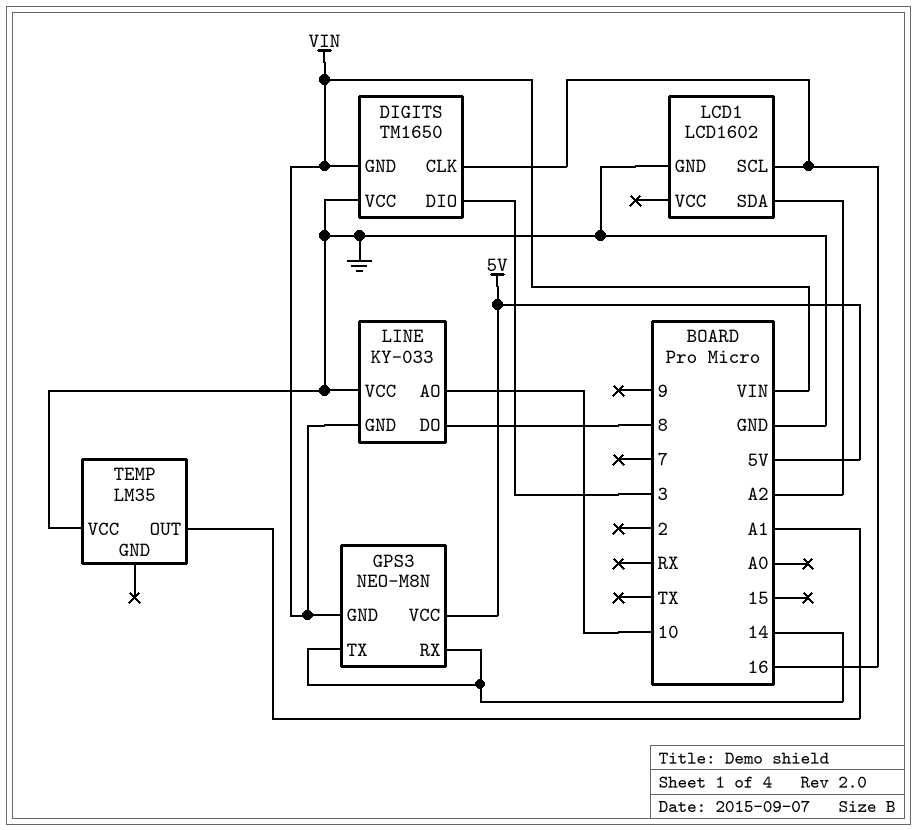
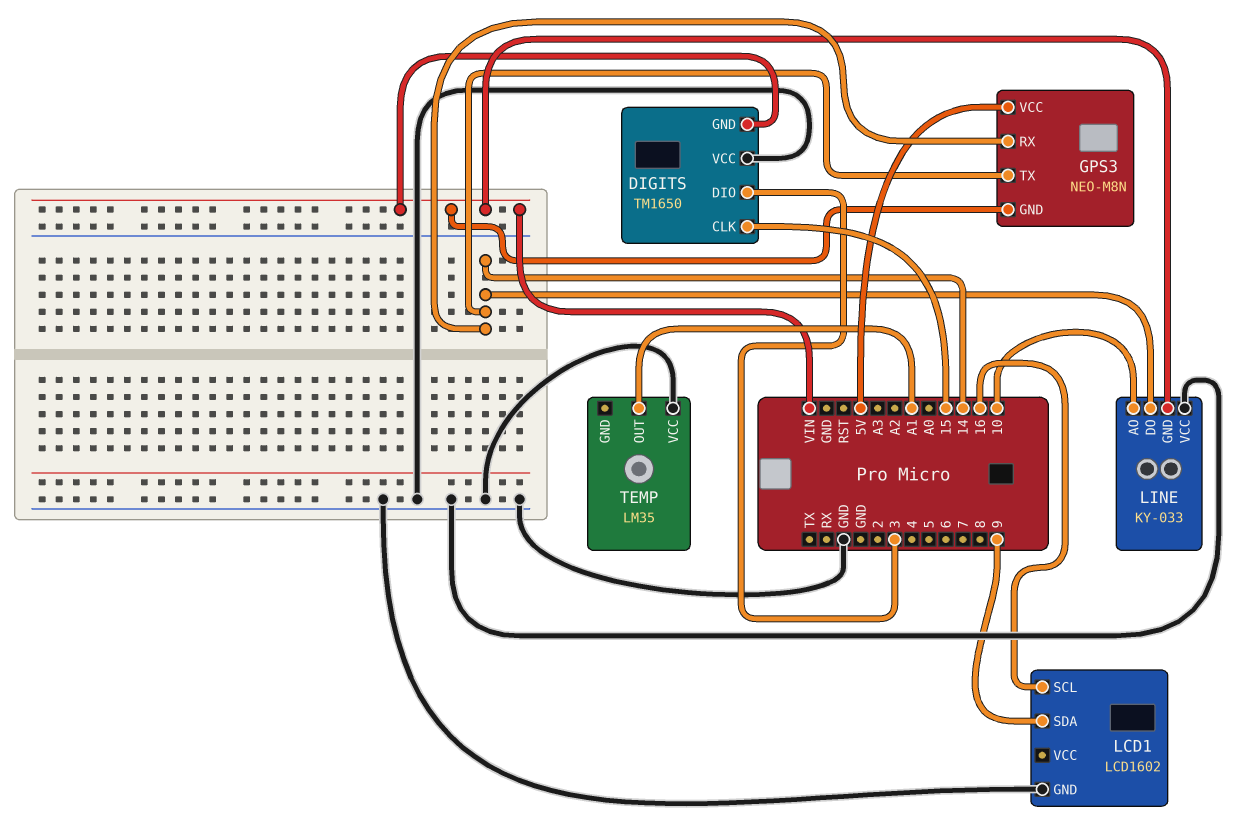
DIGITS pin CLK: 16 -> 15
LCD1 pin SDA: A2 -> 9
LINE pin DO: 8 -> 14

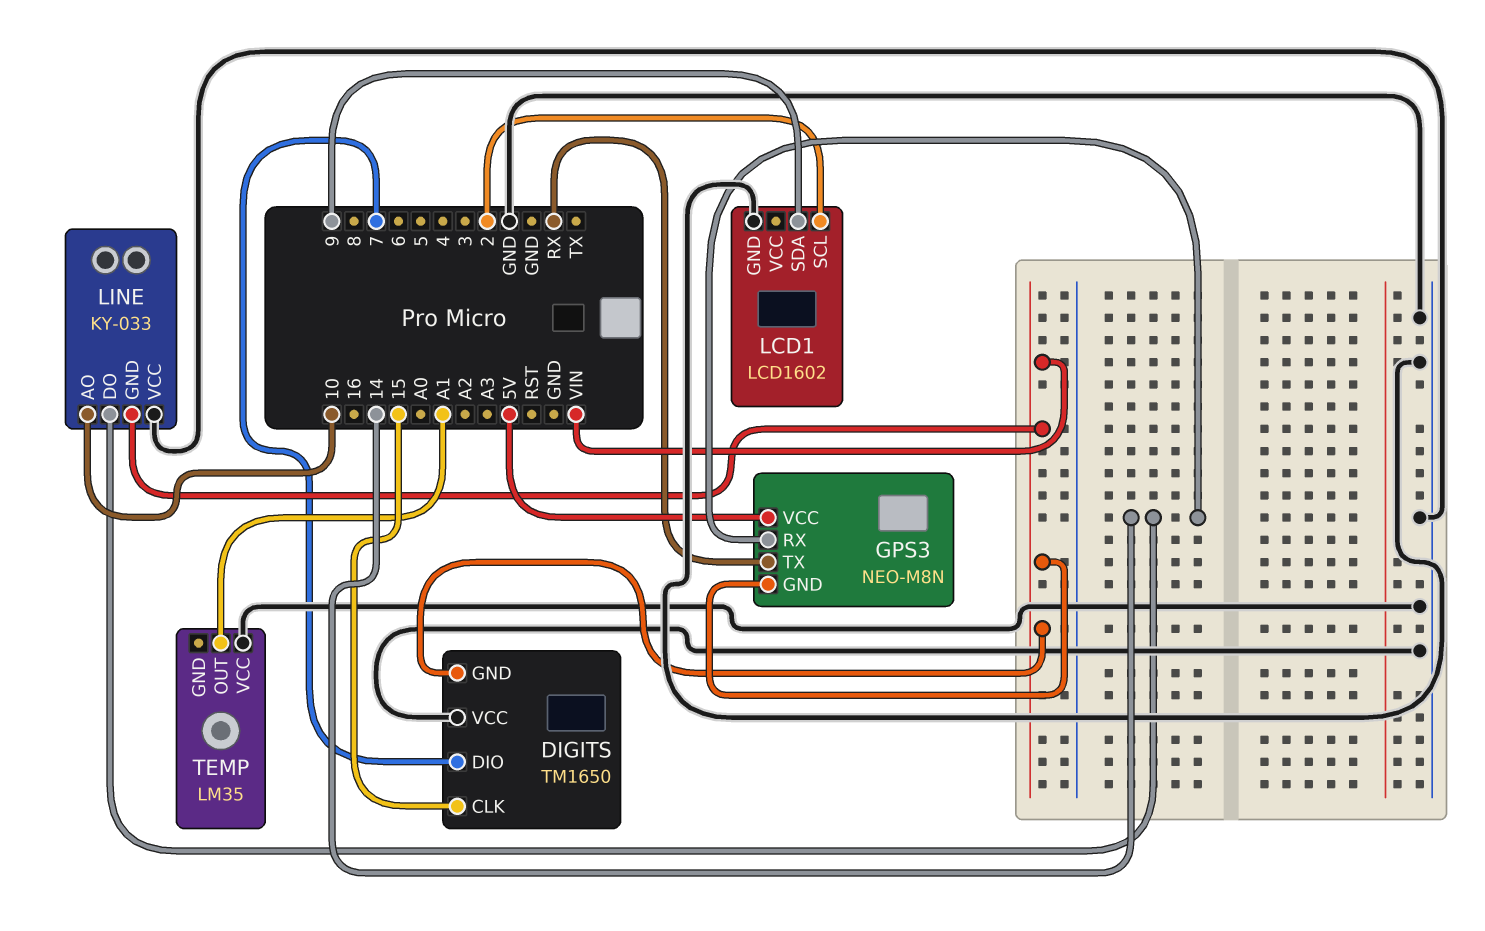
DIGITS pin DIO: 3 -> 7
GPS3 pin TX: 14 -> RX
LCD1 pin SCL: 16 -> 2

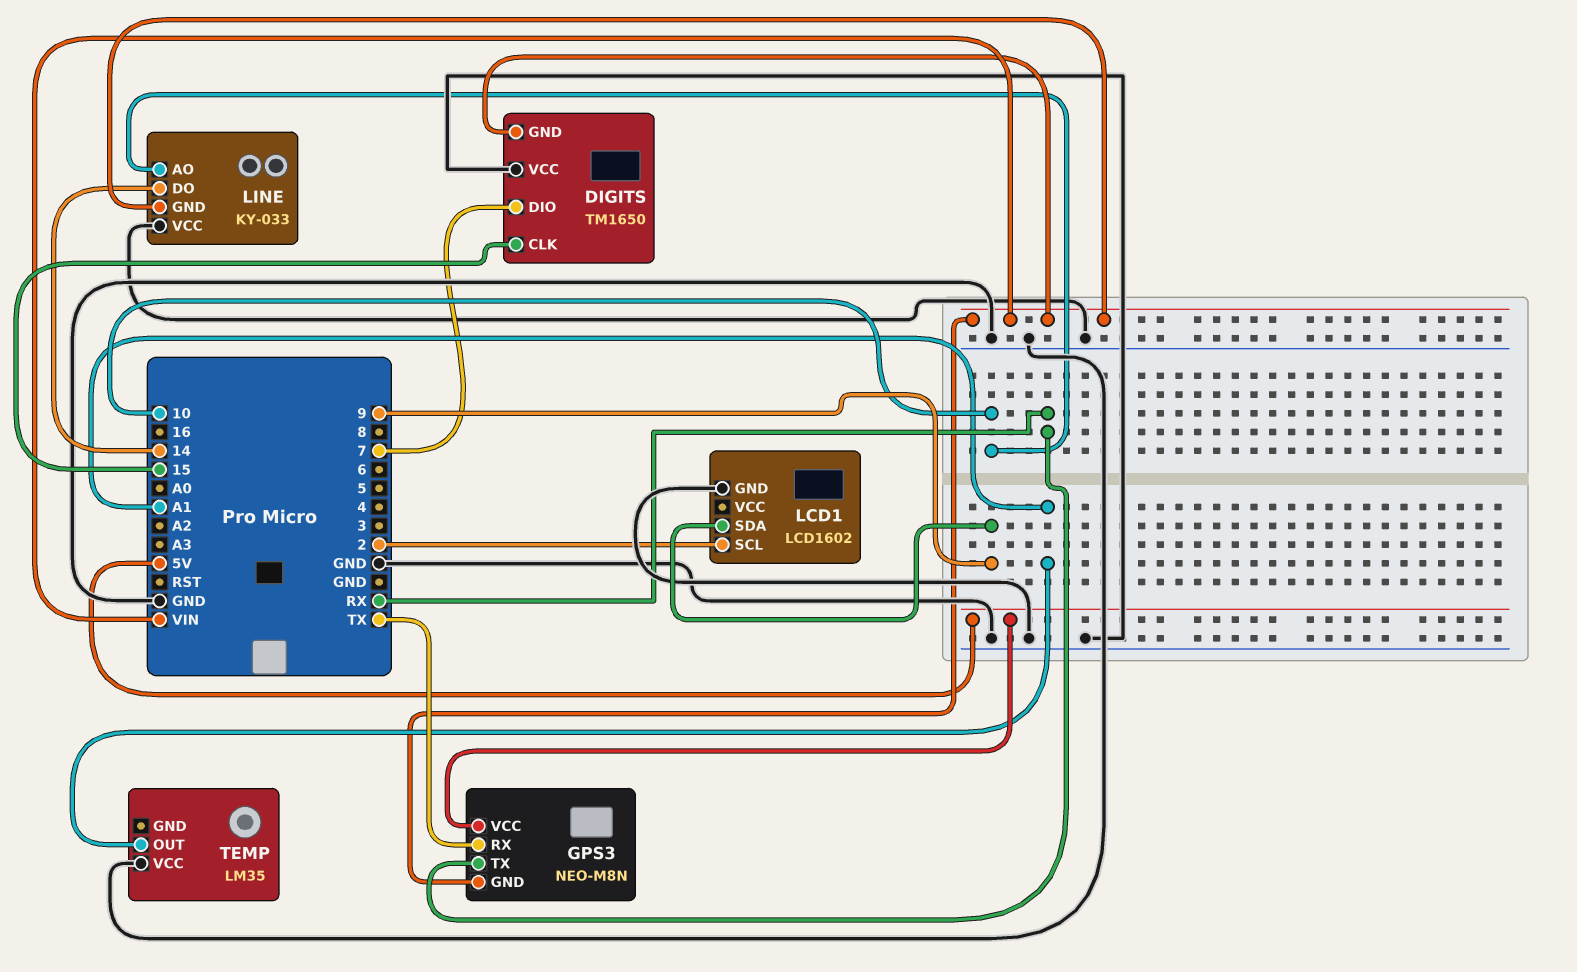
GPS3 pin RX: 14 -> TX

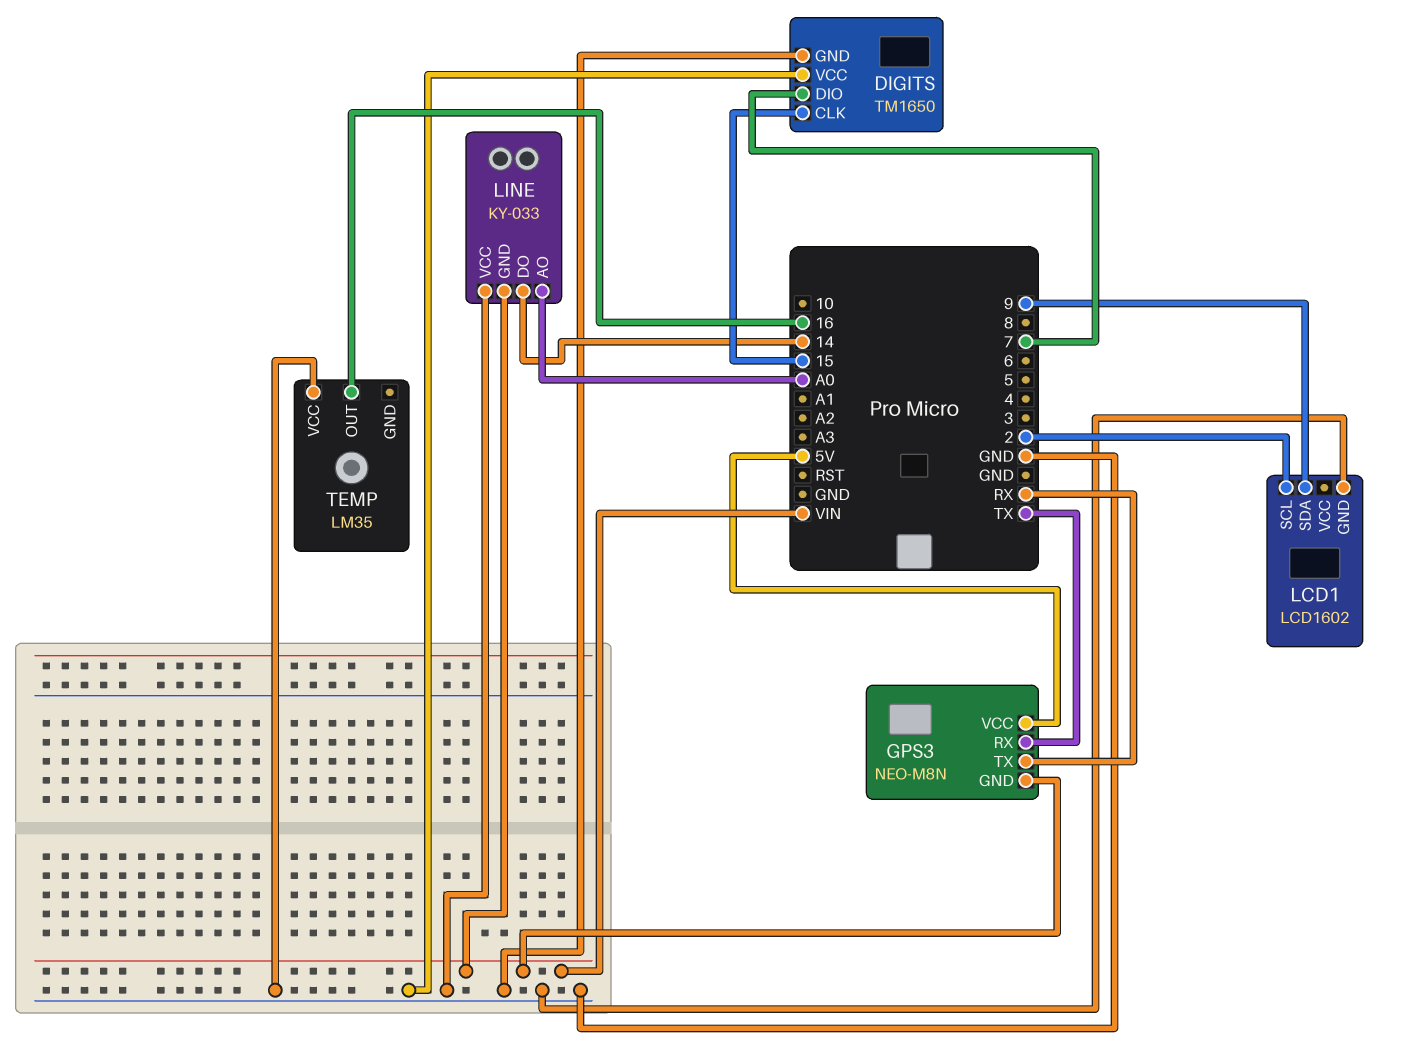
DIGITS pin GND: VIN -> GND
LINE pin AO: 10 -> A0
TEMP pin OUT: A1 -> 16

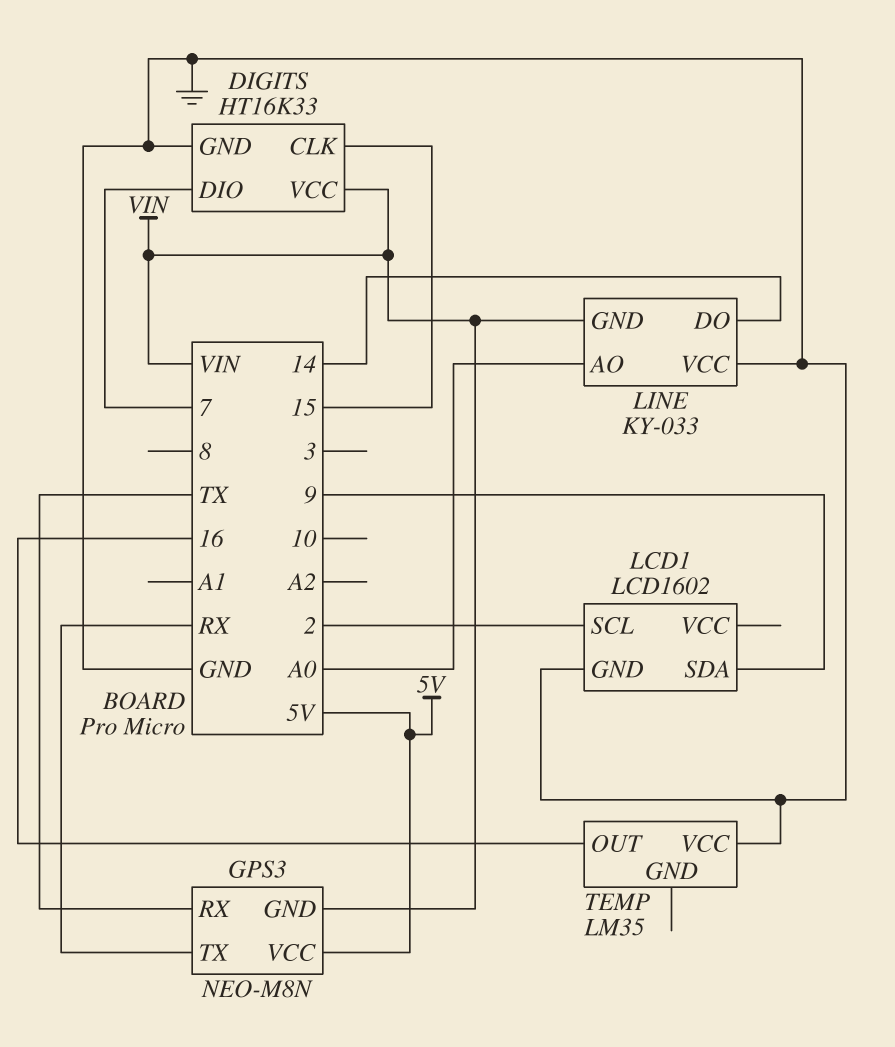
DIGITS: TM1650 -> HT16K33
DIGITS pin VCC: GND -> VIN

